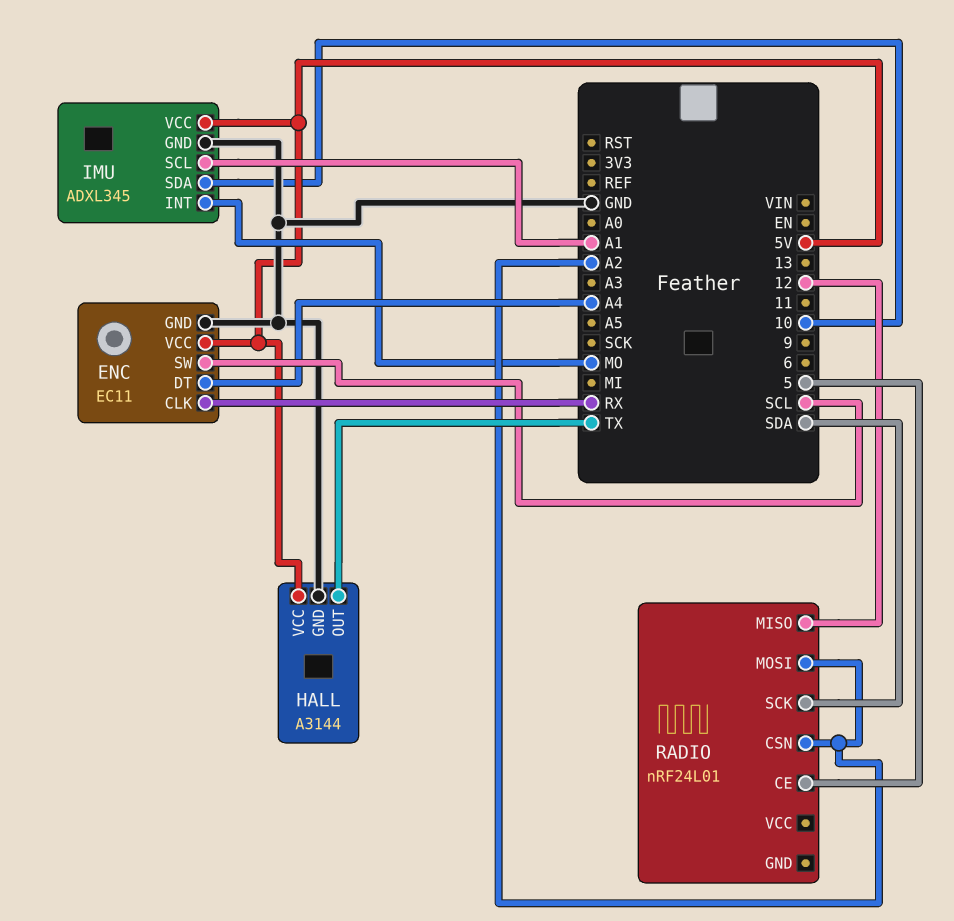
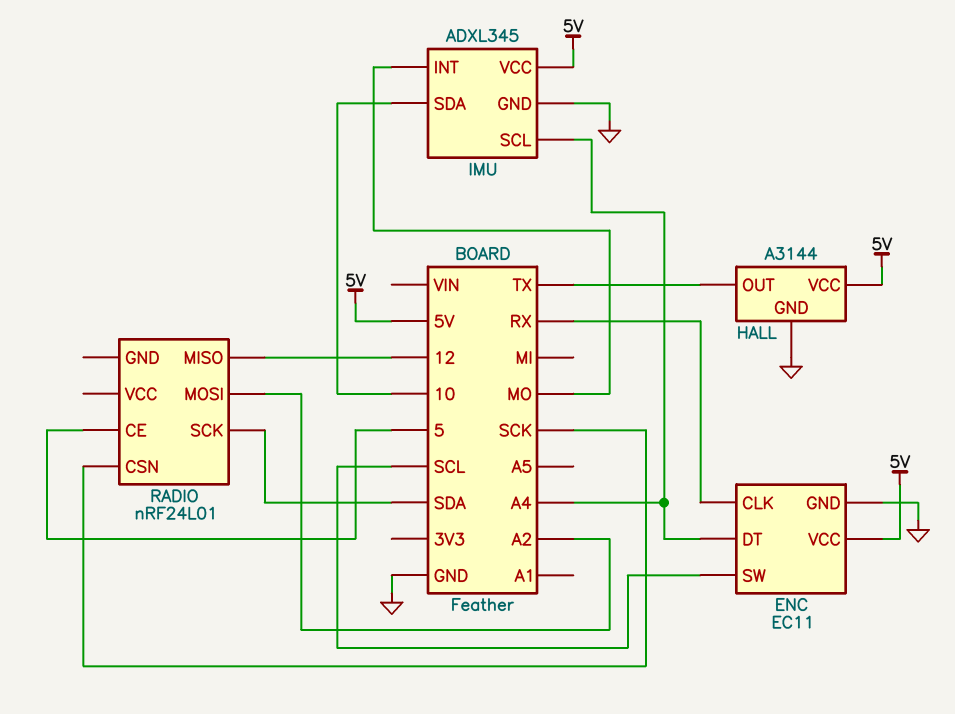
IMU pin SCL: A1 -> A4
RADIO pin CSN: A2 -> SCK

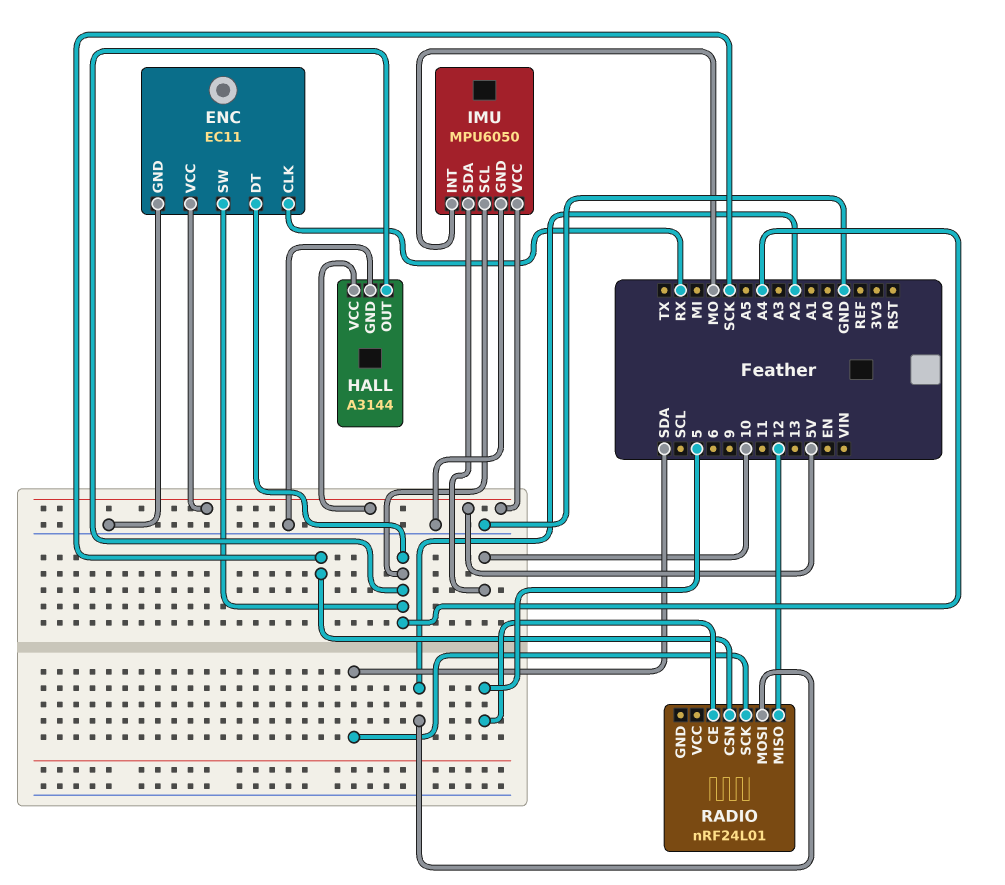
ENC pin SW: SCL -> A4
HALL pin OUT: TX -> A4
IMU: ADXL345 -> MPU6050

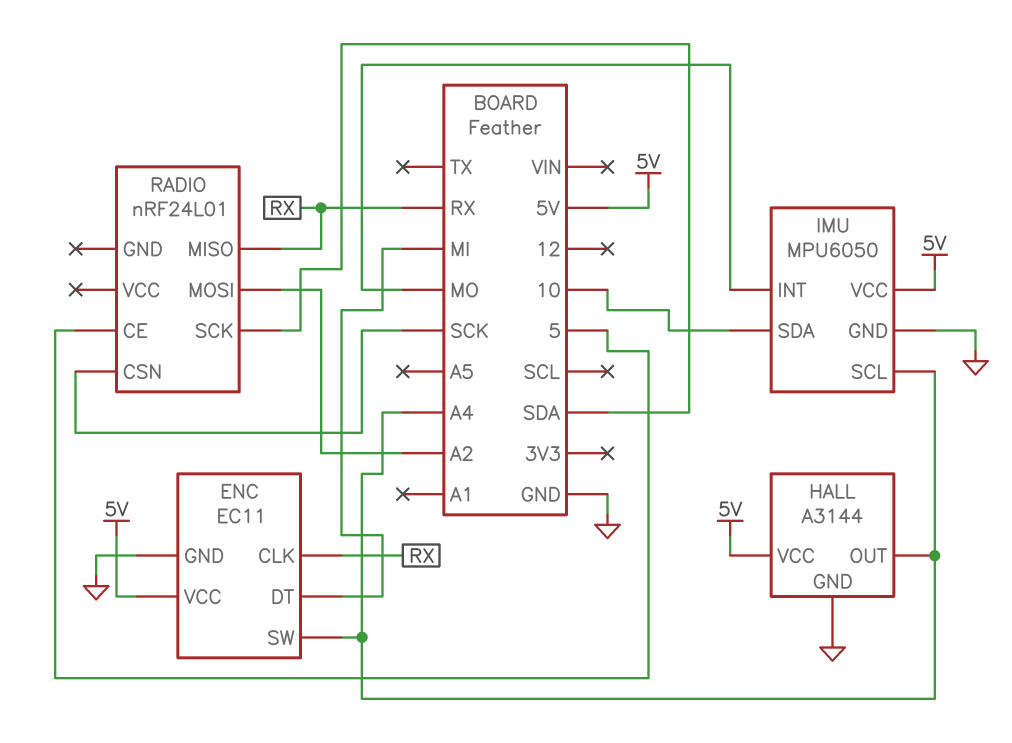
ENC pin DT: A4 -> MI
RADIO pin MISO: 12 -> RX

